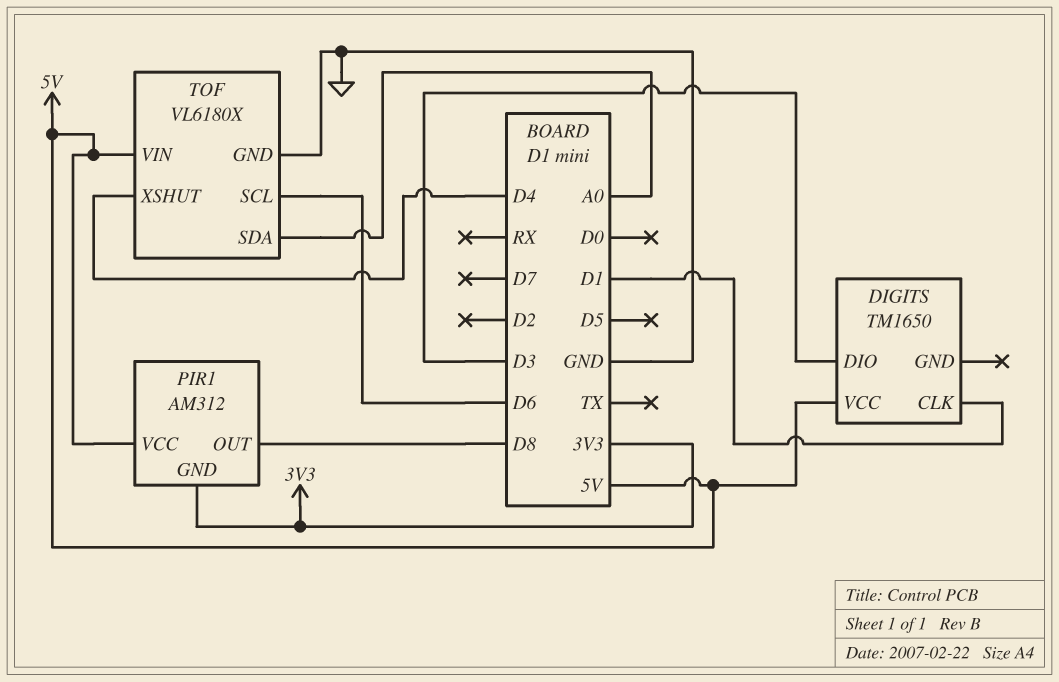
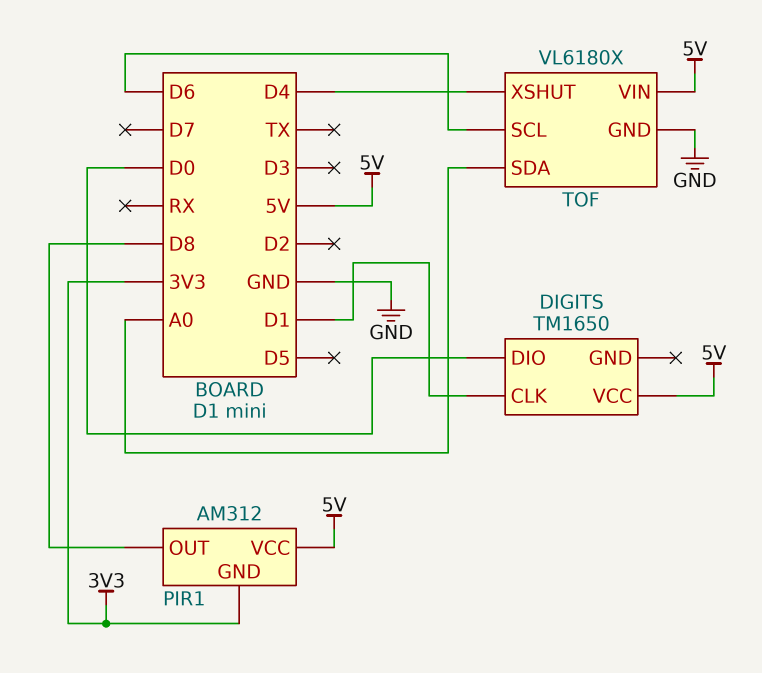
DIGITS pin DIO: D3 -> D0

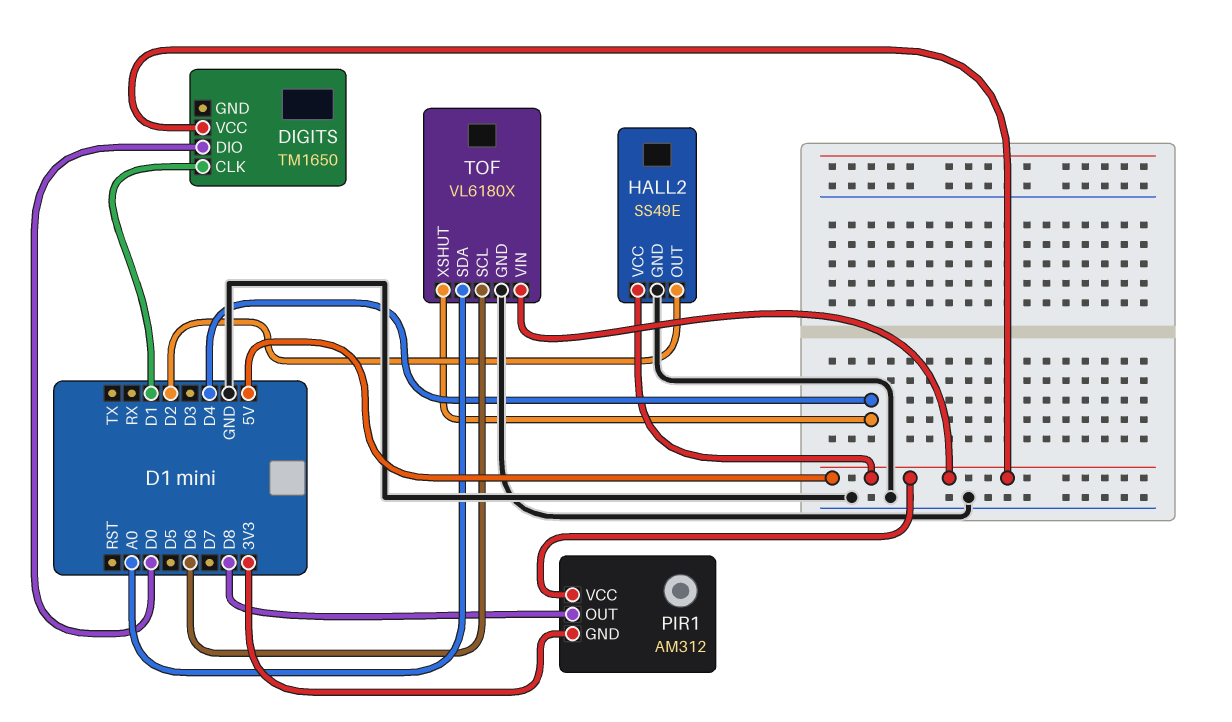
HALL2: none -> SS49E
HALL2 pin GND: none -> GND
HALL2 pin OUT: none -> D2
HALL2 pin VCC: none -> 5V

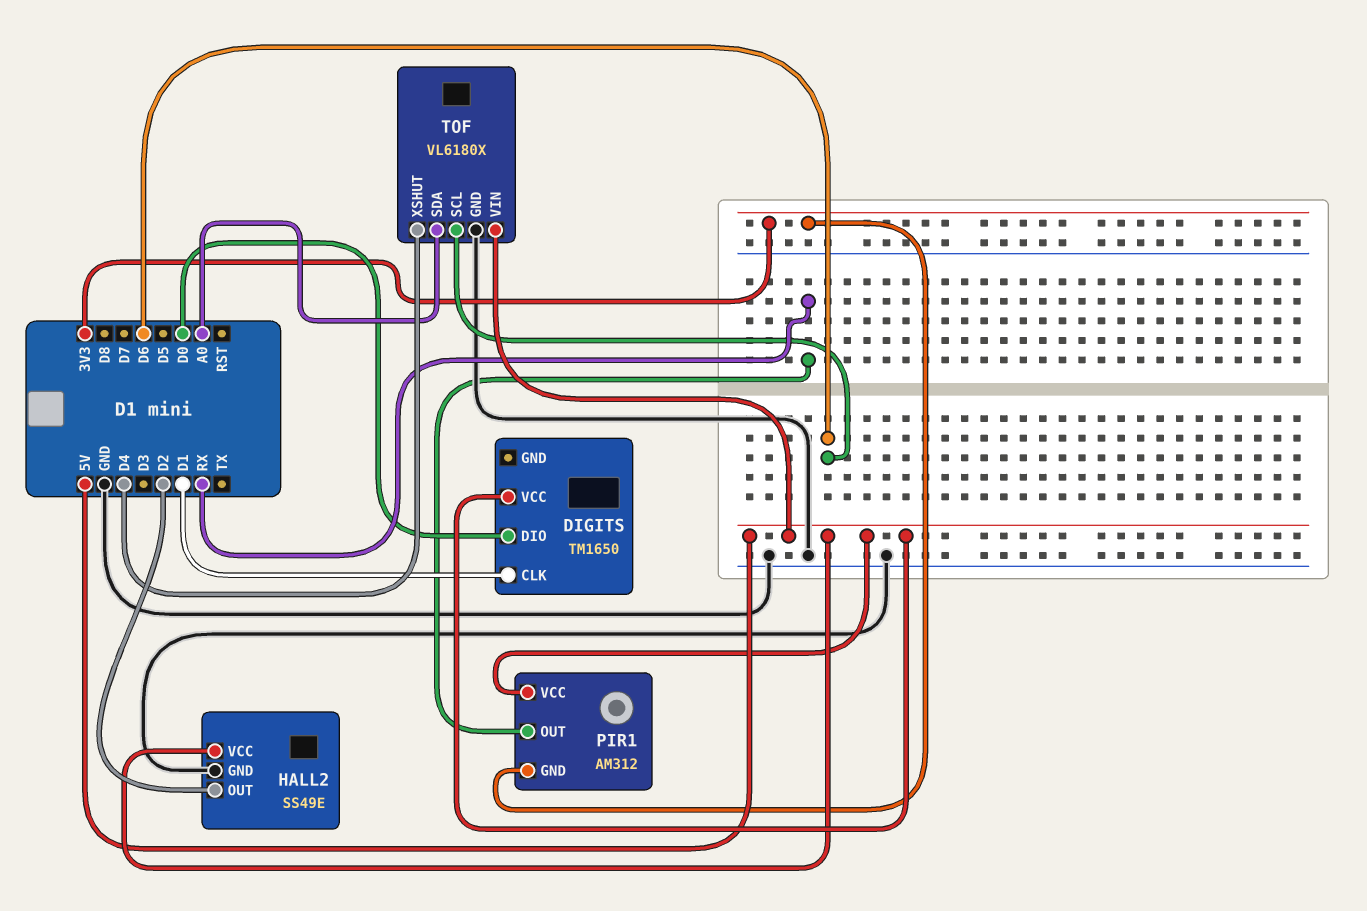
PIR1 pin OUT: D8 -> RX

